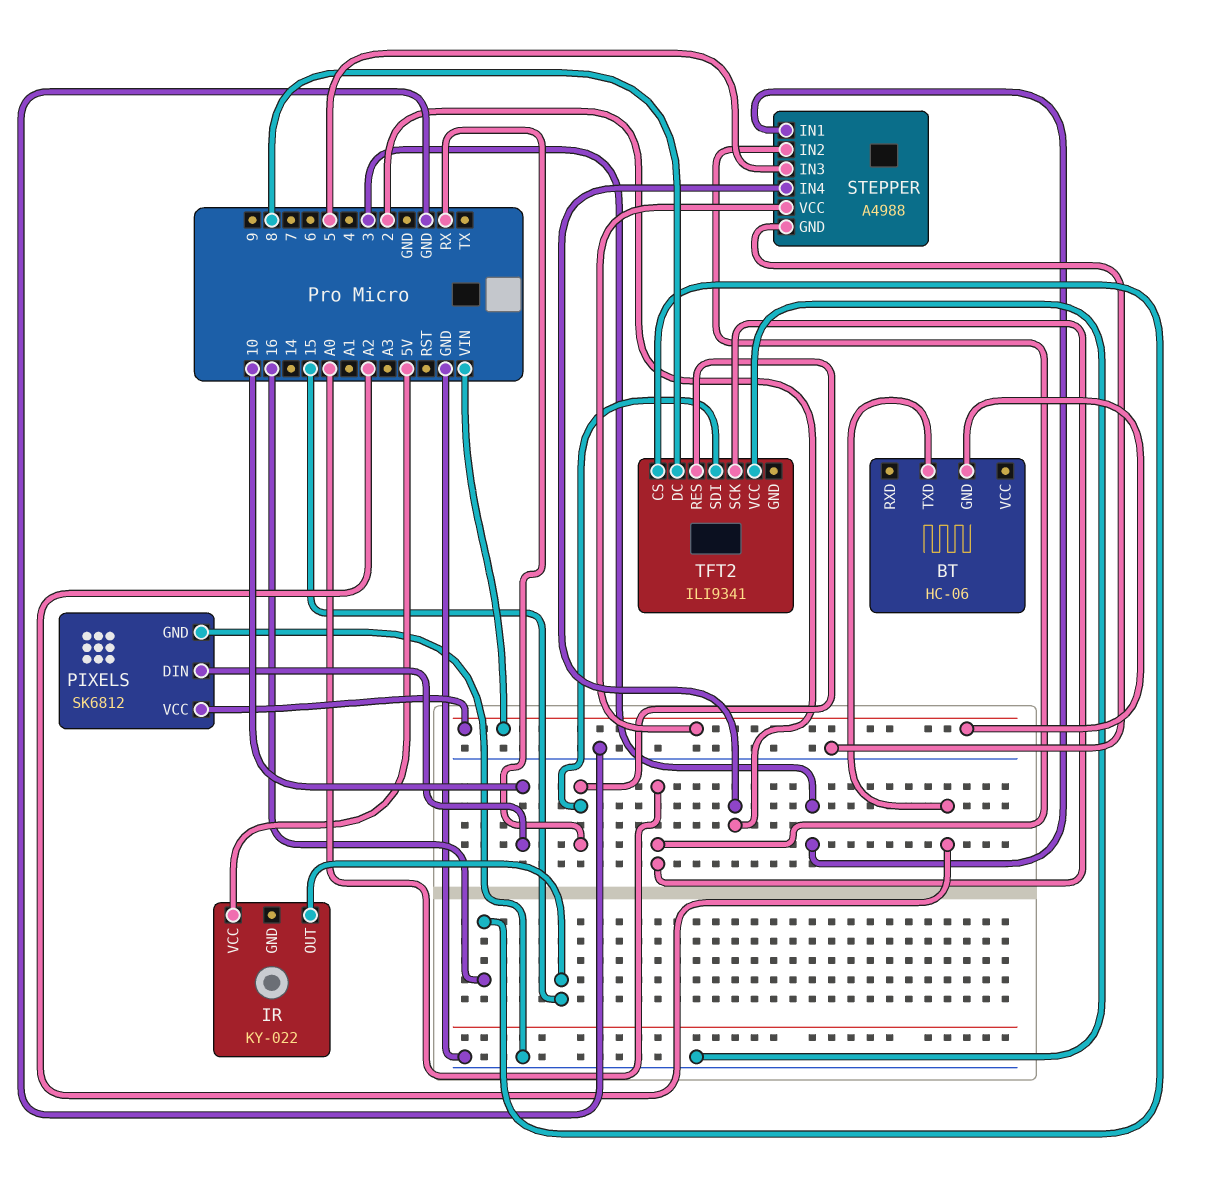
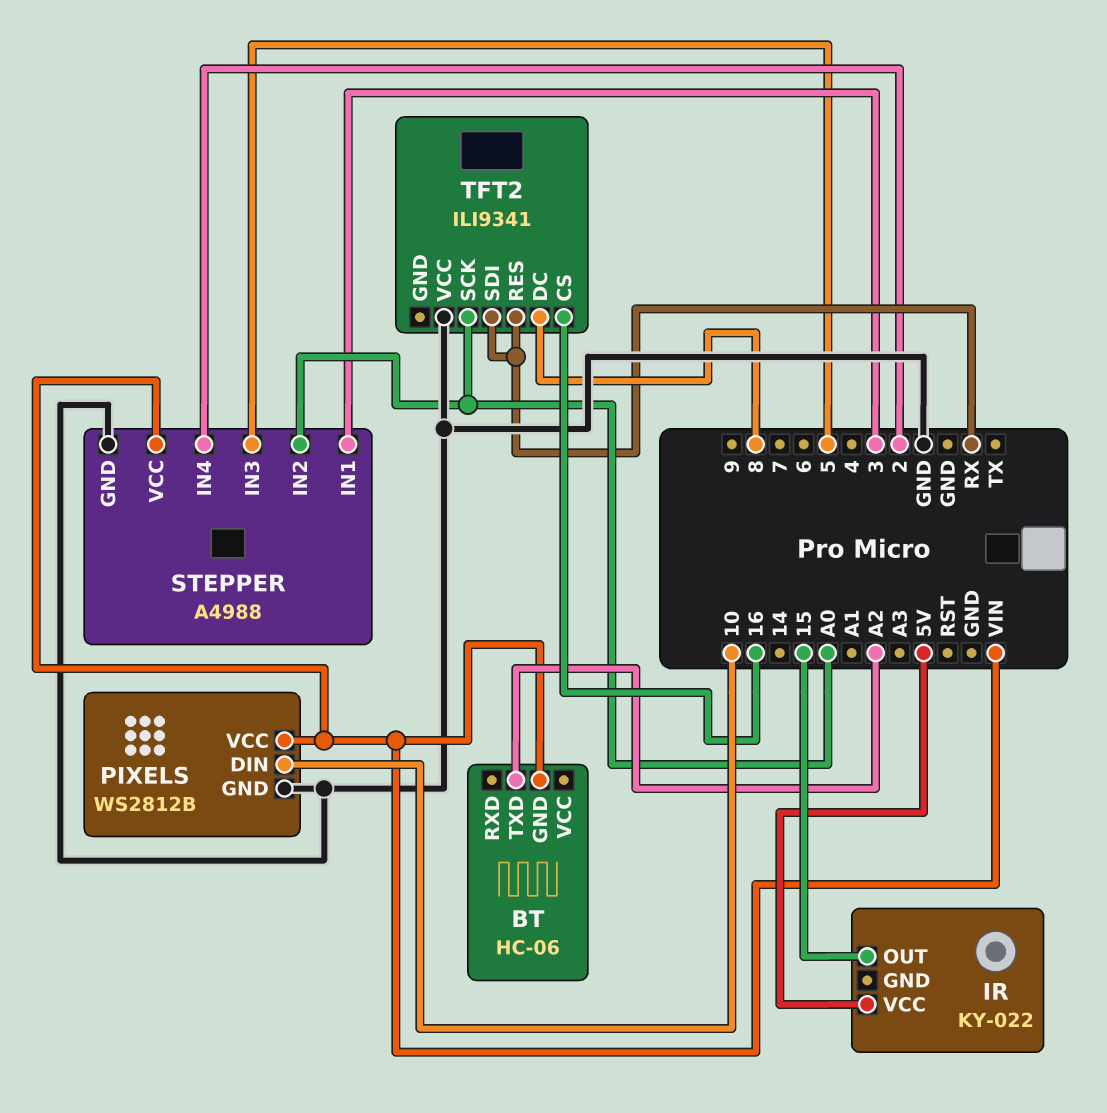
PIXELS: SK6812 -> WS2812B

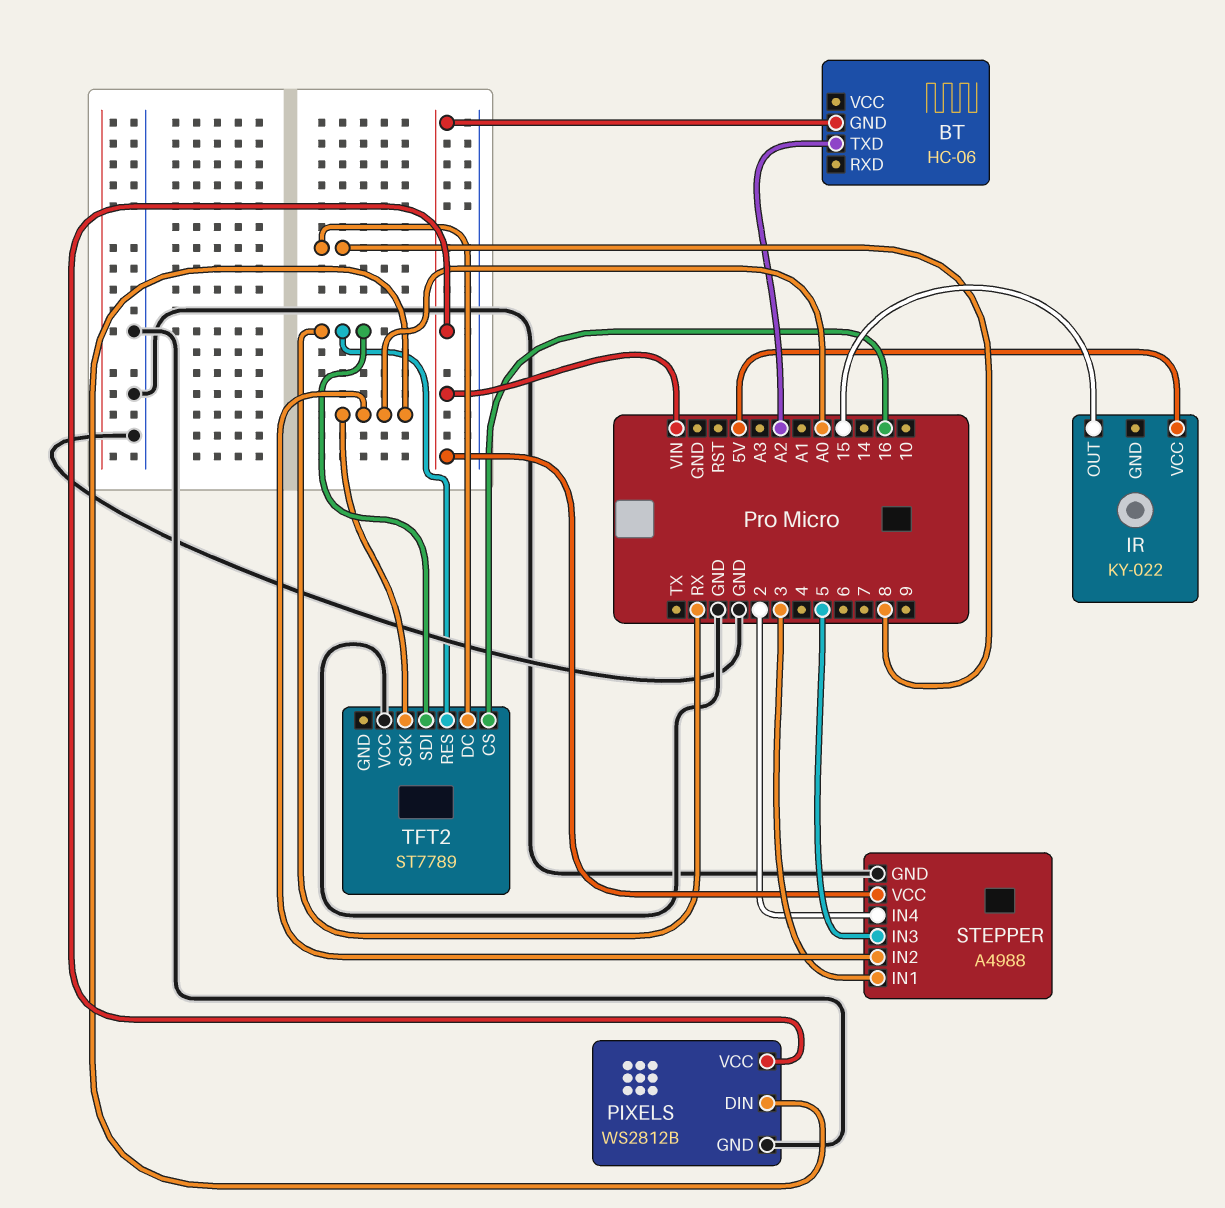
PIXELS pin DIN: 10 -> A0
TFT2: ILI9341 -> ST7789

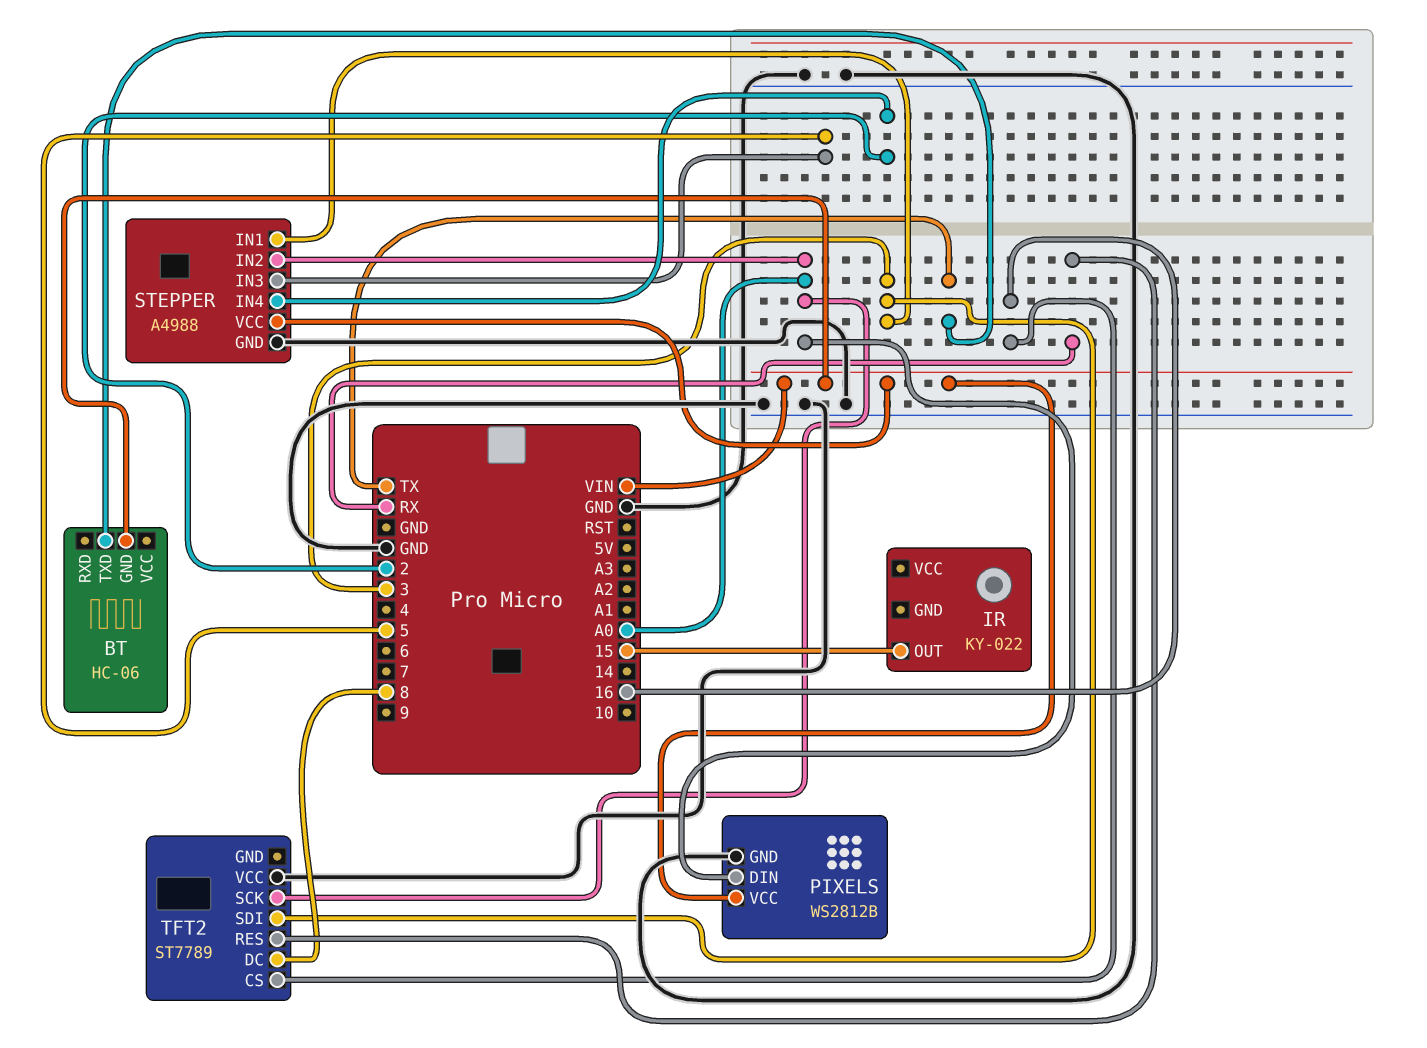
BT pin TXD: A2 -> TX
IR pin VCC: 5V -> none
TFT2 pin SDI: RX -> 3

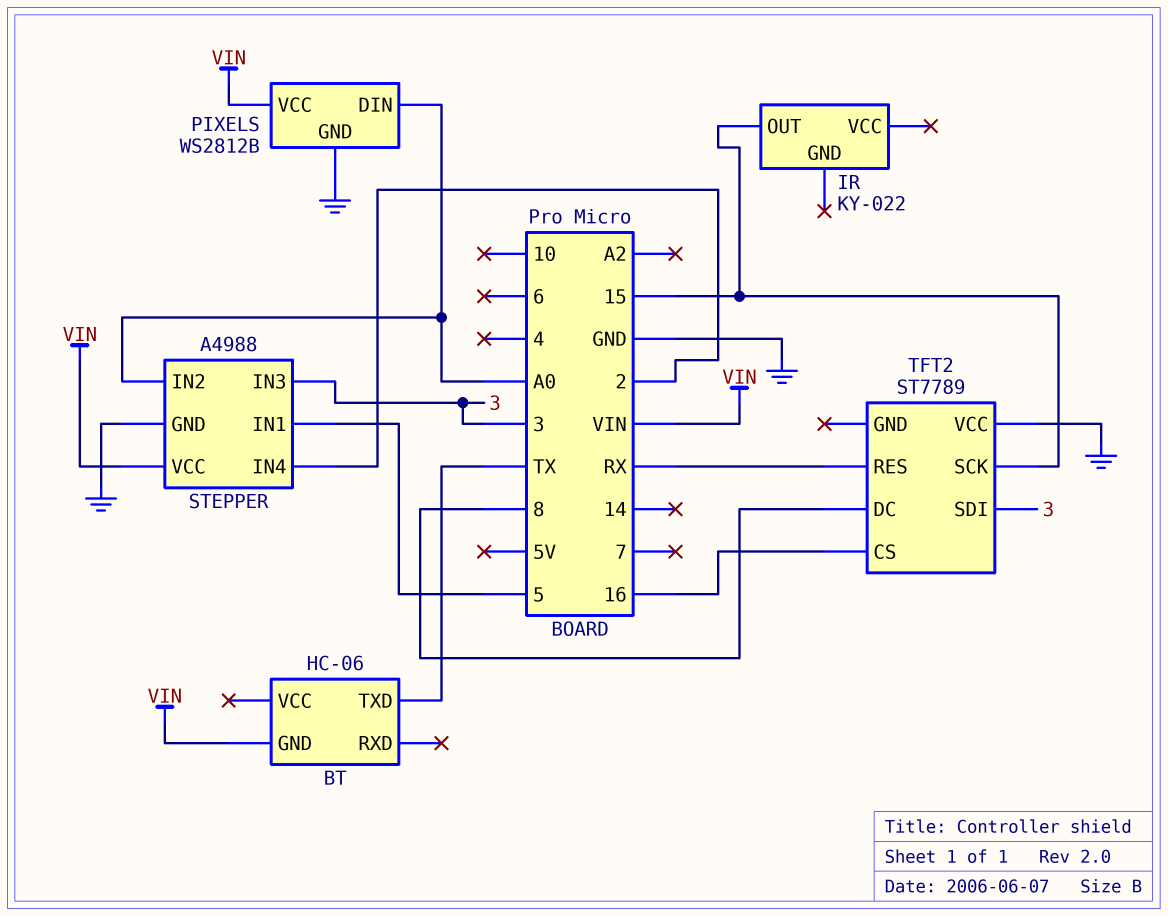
STEPPER pin IN1: 3 -> 5
STEPPER pin IN3: 5 -> 3
TFT2 pin SCK: A0 -> 15

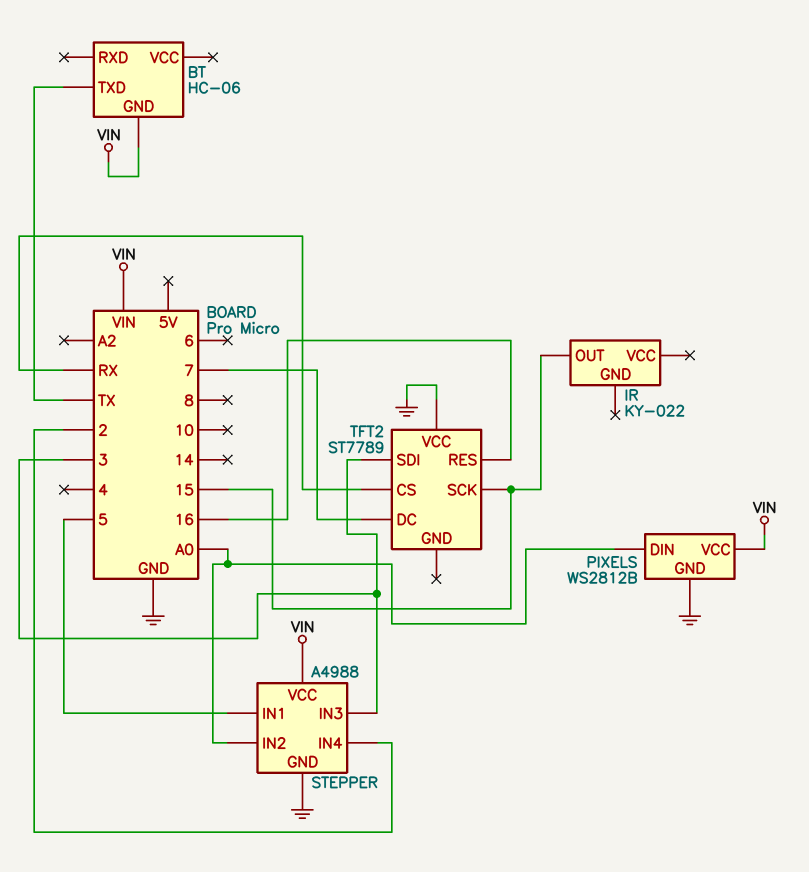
TFT2 pin CS: 16 -> RX
TFT2 pin DC: 8 -> 7
TFT2 pin RES: RX -> 16

